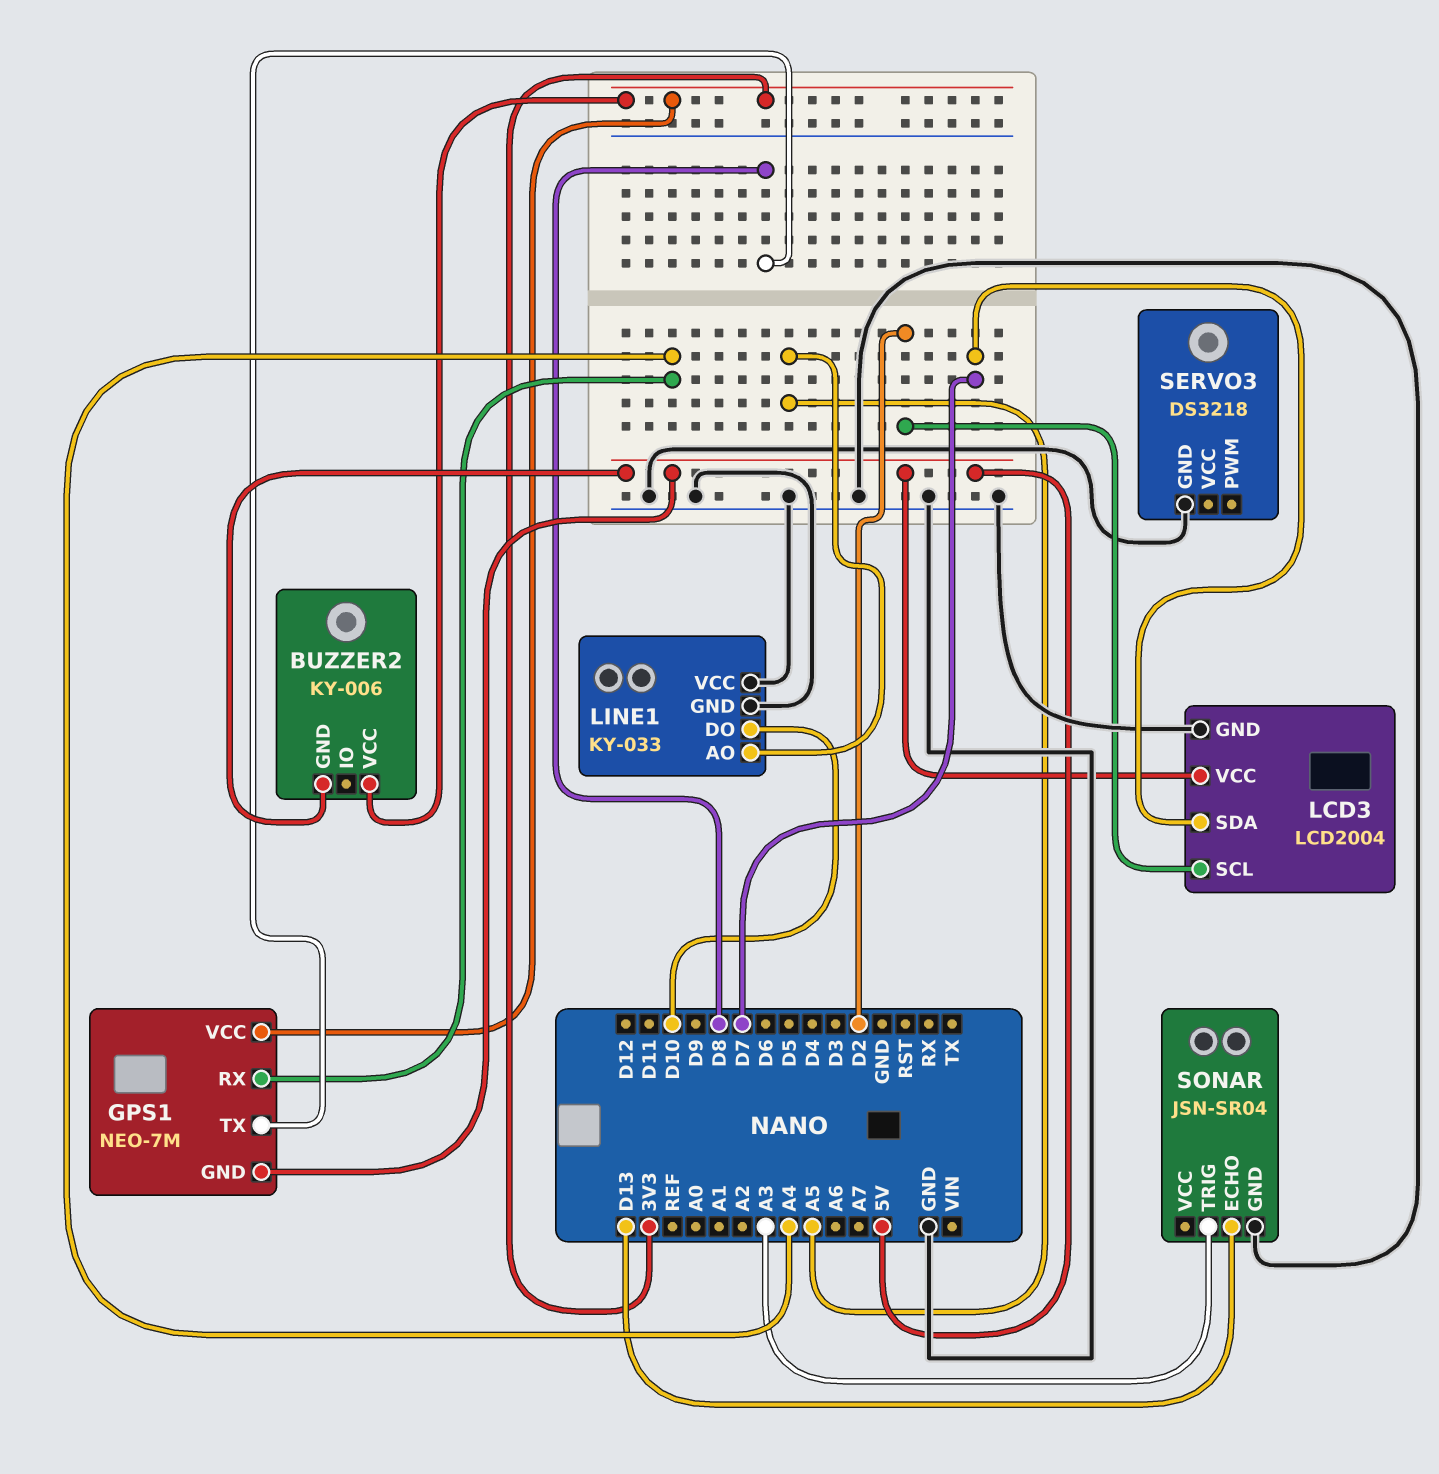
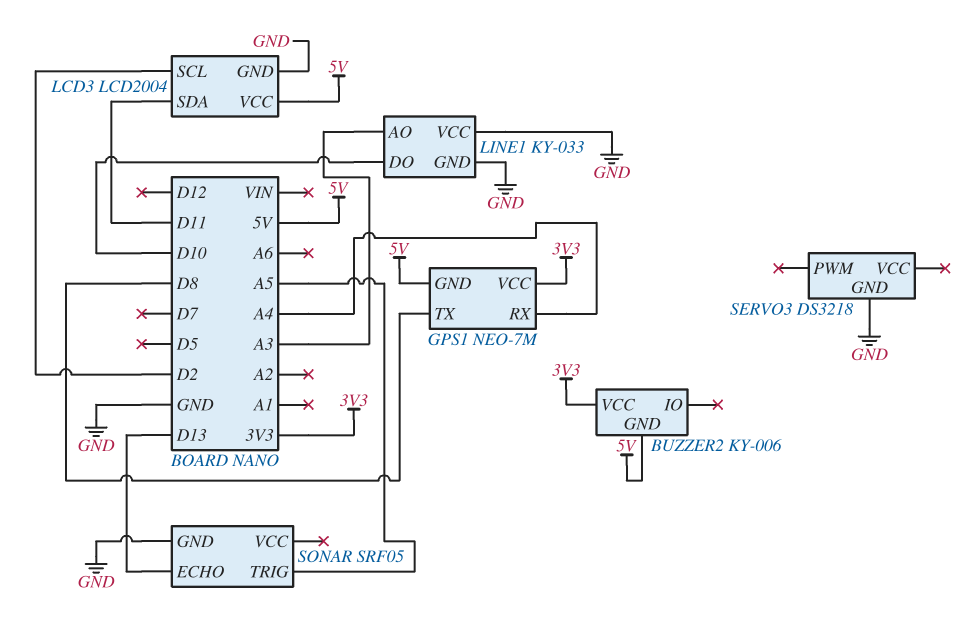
LCD3 pin SDA: D7 -> D11
LINE1 pin AO: A5 -> A3
SONAR: JSN-SR04 -> SRF05
SONAR pin TRIG: A3 -> A5

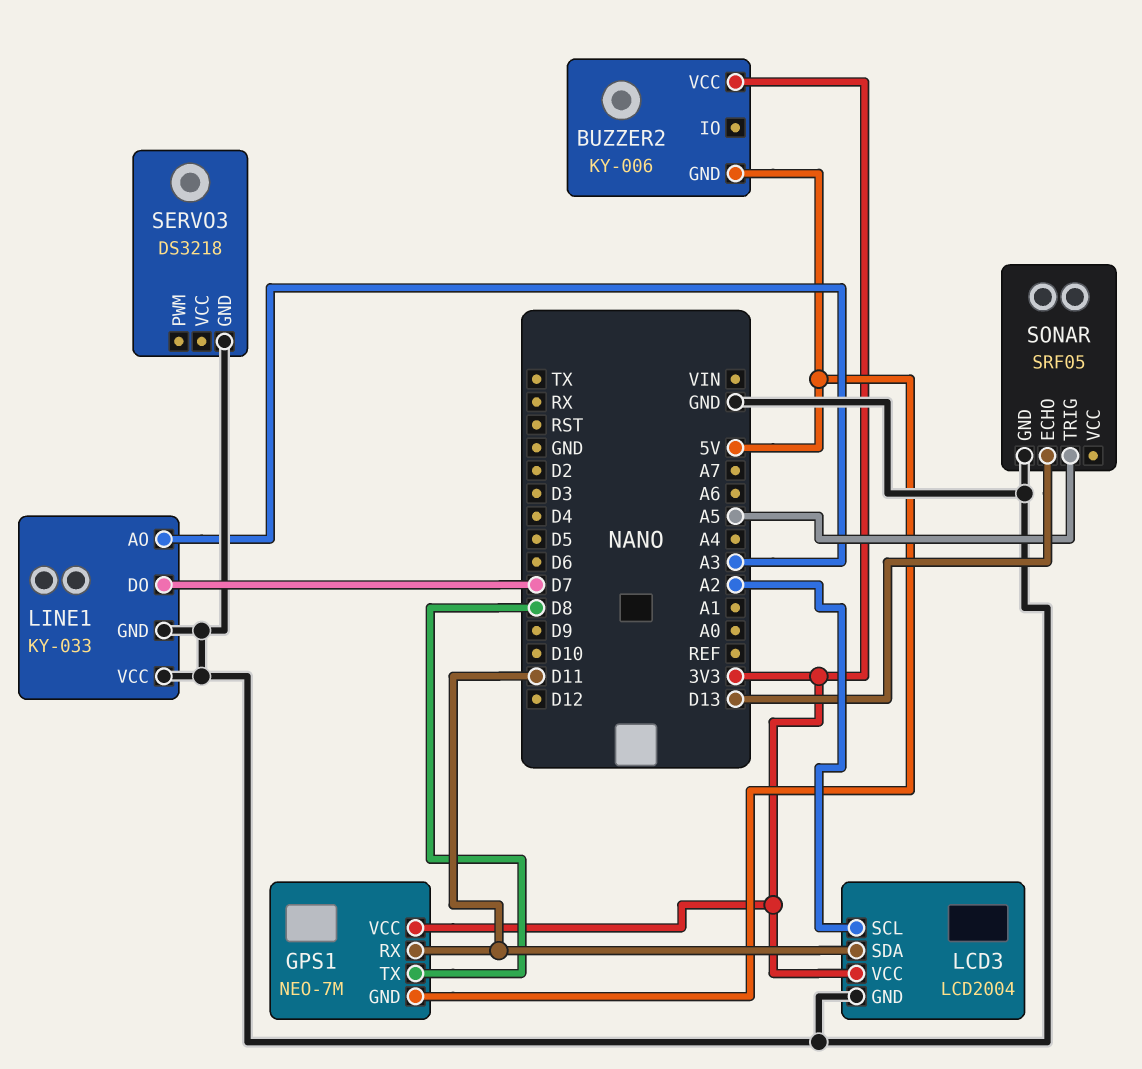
GPS1 pin RX: A4 -> D11
LCD3 pin SCL: D2 -> A2
LCD3 pin VCC: 5V -> 3V3
LINE1 pin DO: D10 -> D7

